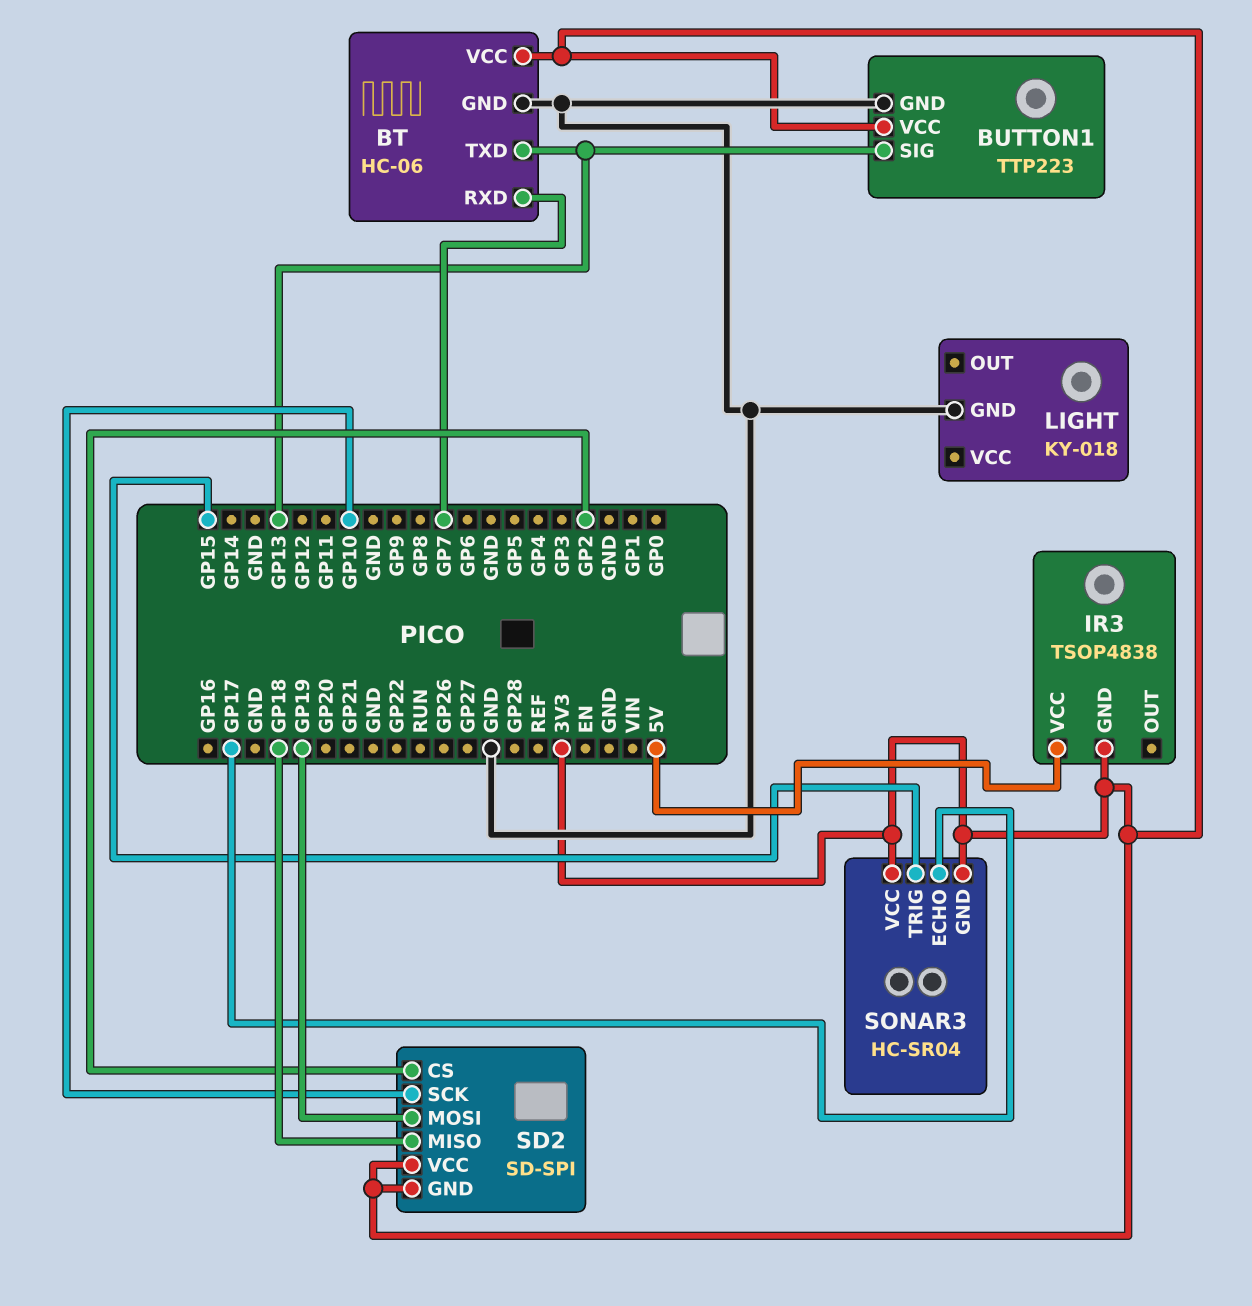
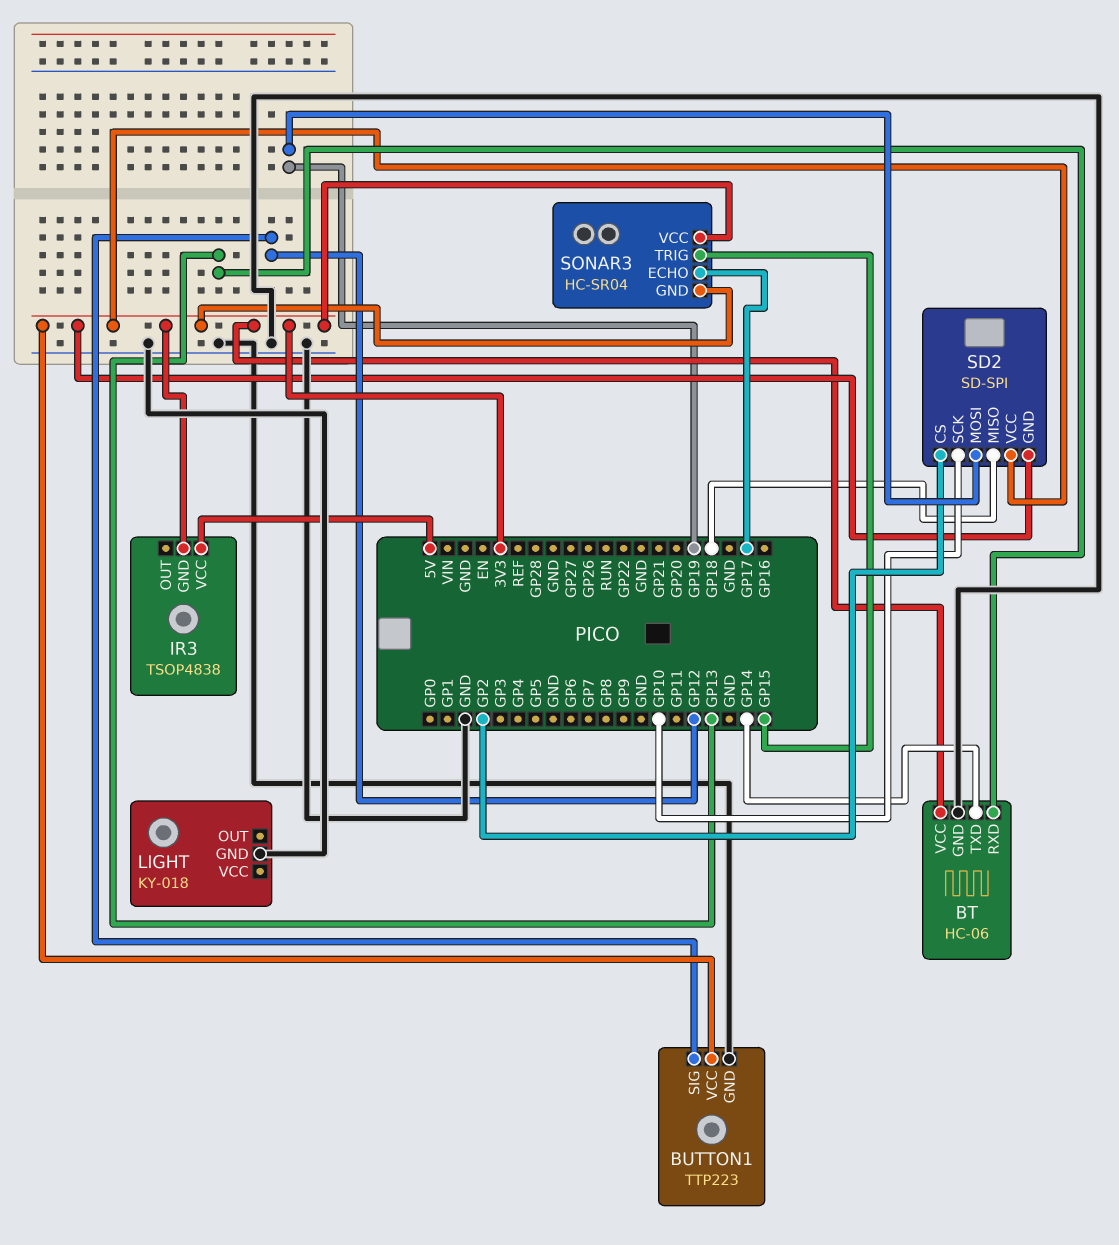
BT pin RXD: GP7 -> GP13
BT pin TXD: GP13 -> GP14
BUTTON1 pin SIG: GP13 -> GP12

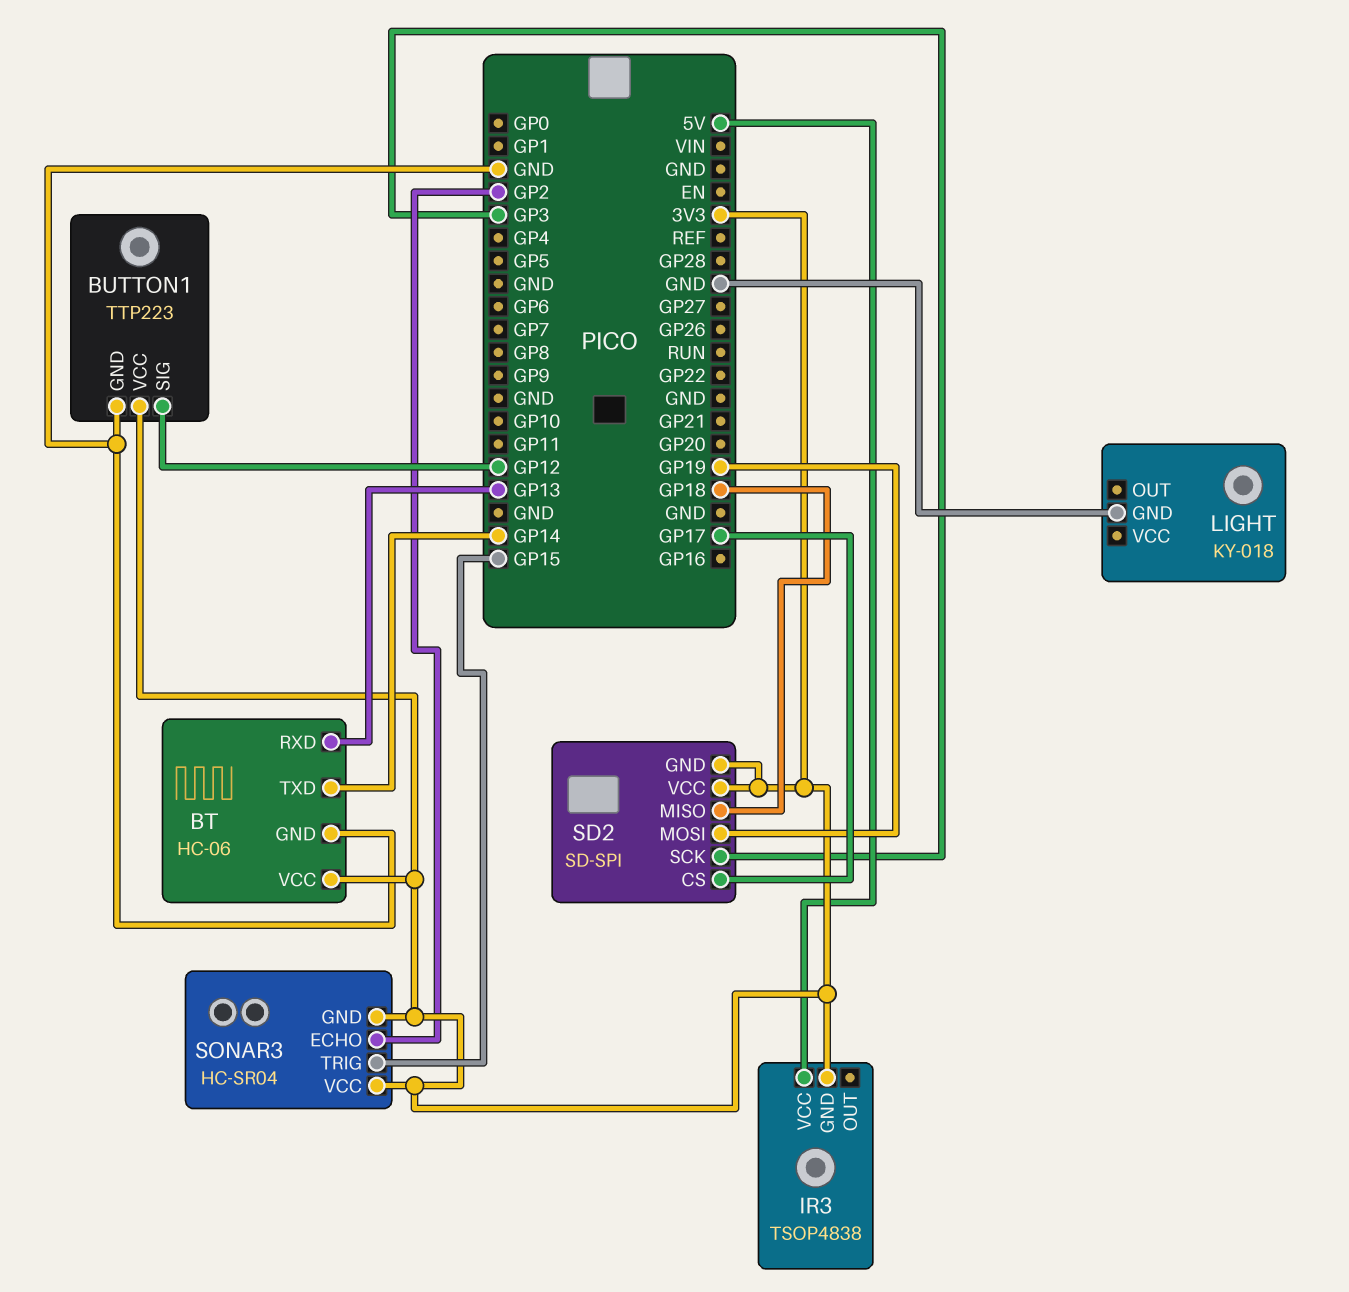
SD2 pin CS: GP2 -> GP17
SD2 pin SCK: GP10 -> GP3
SONAR3 pin ECHO: GP17 -> GP2

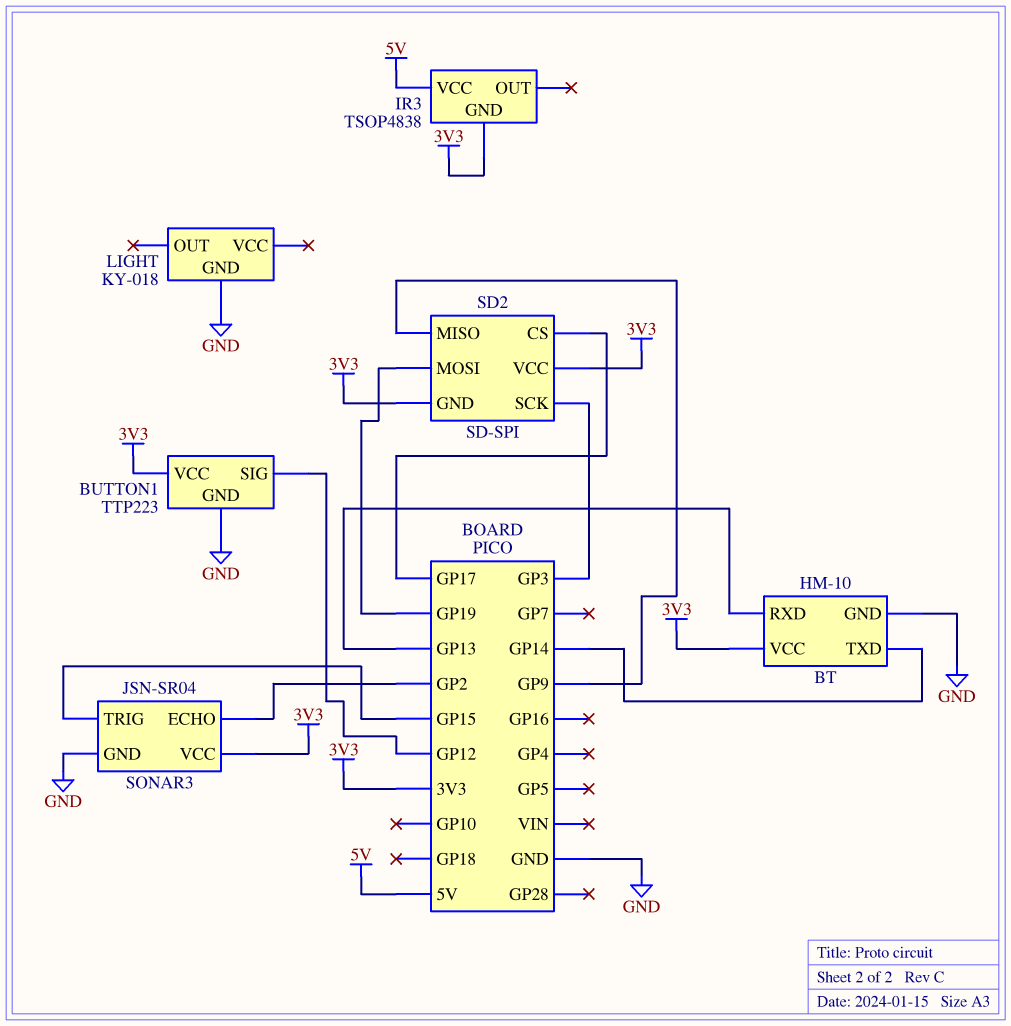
BT: HC-06 -> HM-10
SD2 pin MISO: GP18 -> GP9
SONAR3: HC-SR04 -> JSN-SR04
SONAR3 pin GND: 3V3 -> GND

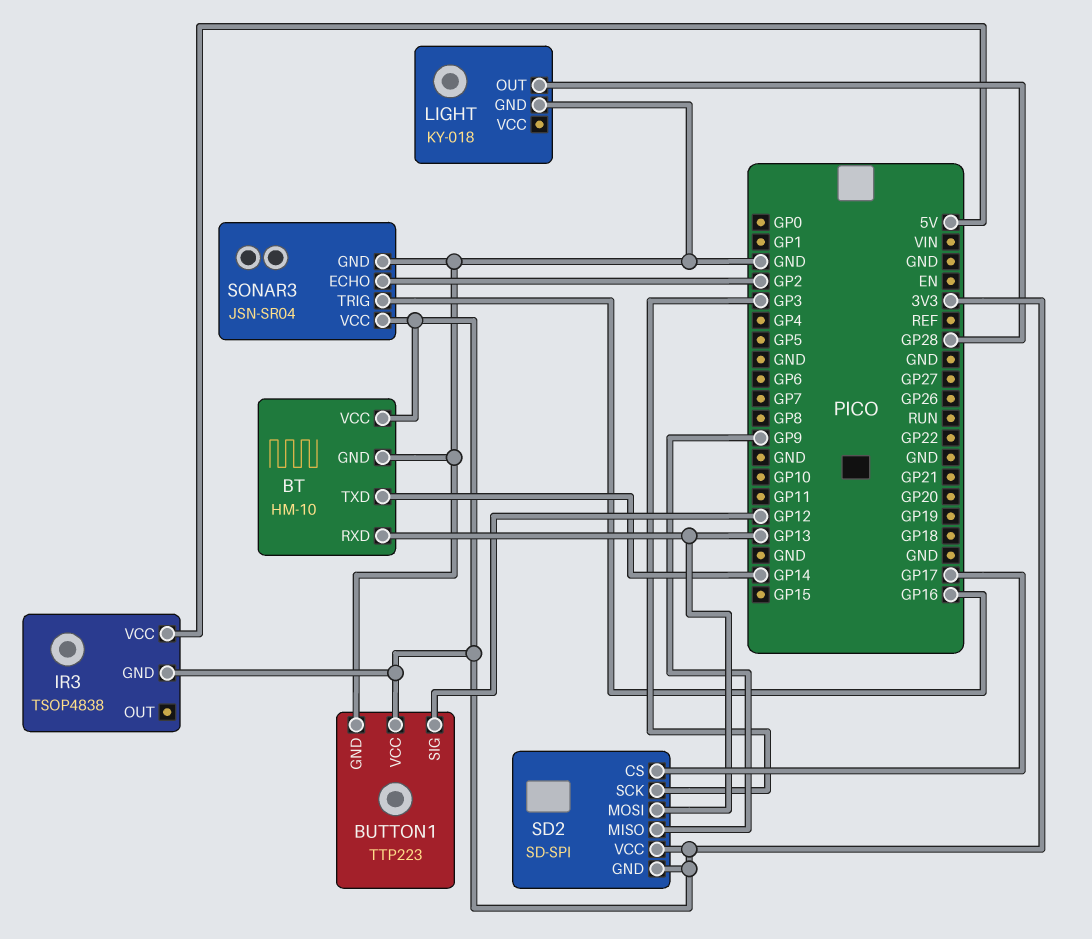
LIGHT pin OUT: none -> GP28
SD2 pin MOSI: GP19 -> GP13
SONAR3 pin TRIG: GP15 -> GP16

